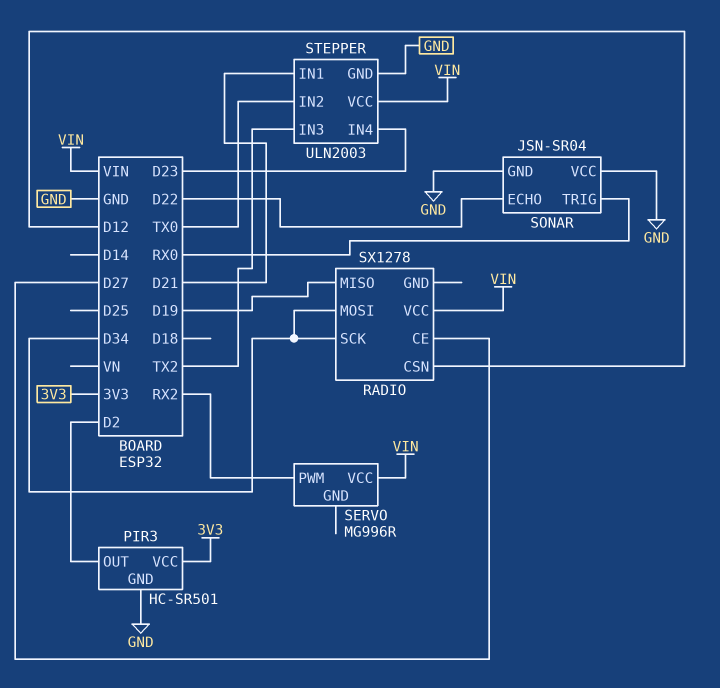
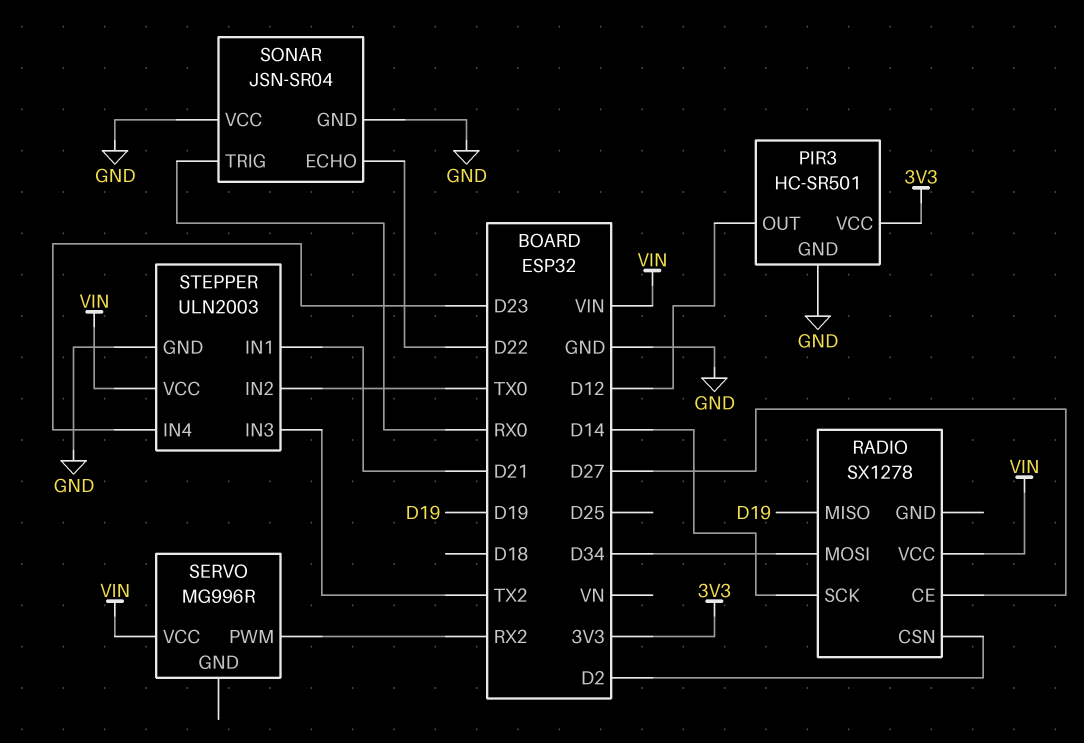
PIR3 pin OUT: D2 -> D12
RADIO pin CSN: D12 -> D2
RADIO pin SCK: D34 -> D14

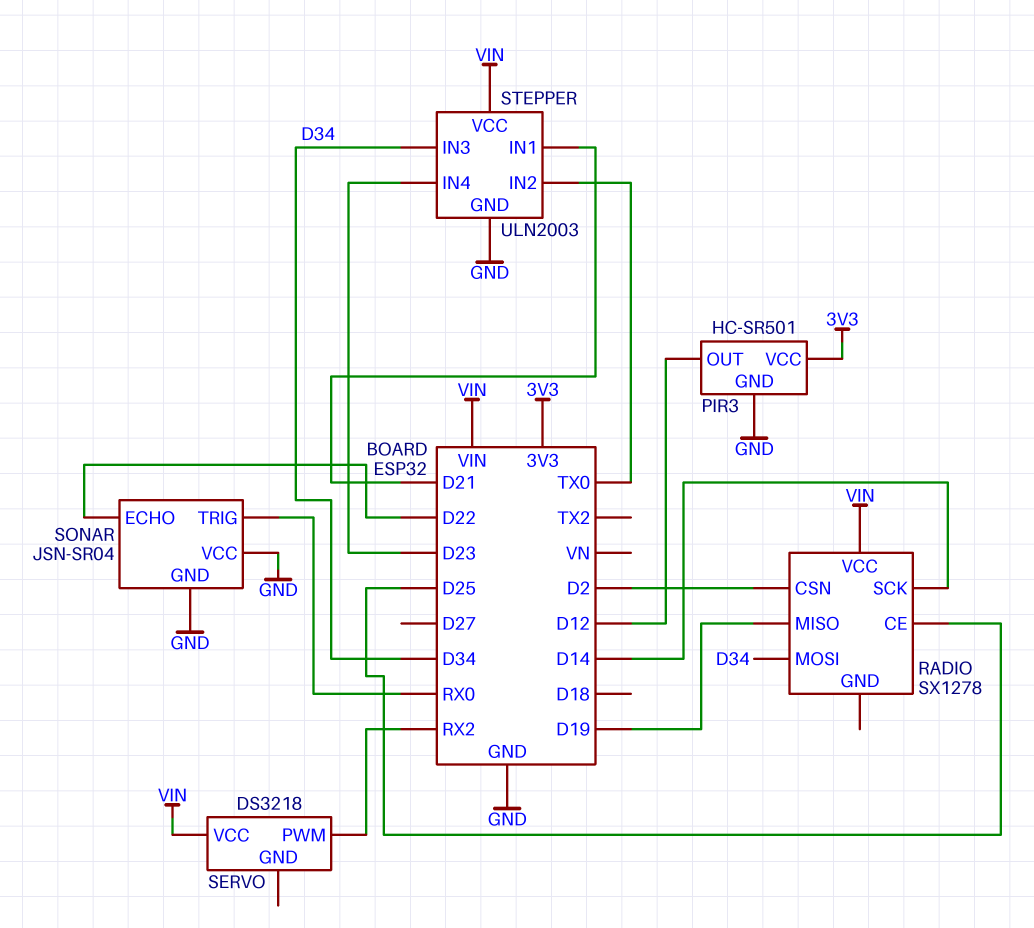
RADIO pin CE: D27 -> D25
SERVO: MG996R -> DS3218
STEPPER pin IN3: TX2 -> D34

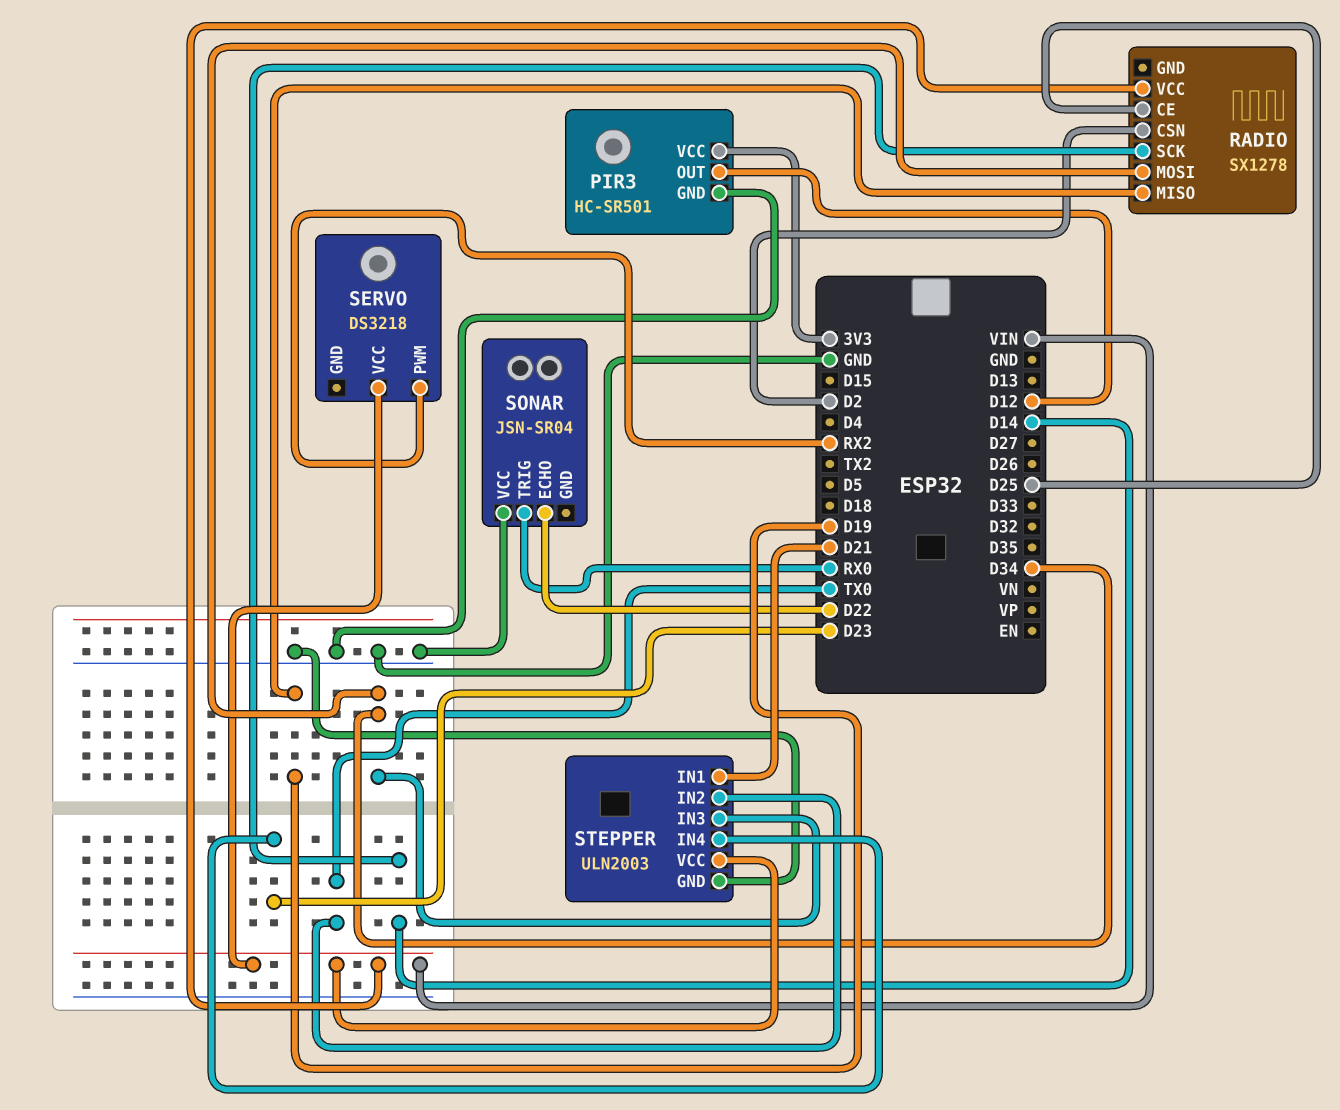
SONAR pin GND: GND -> none

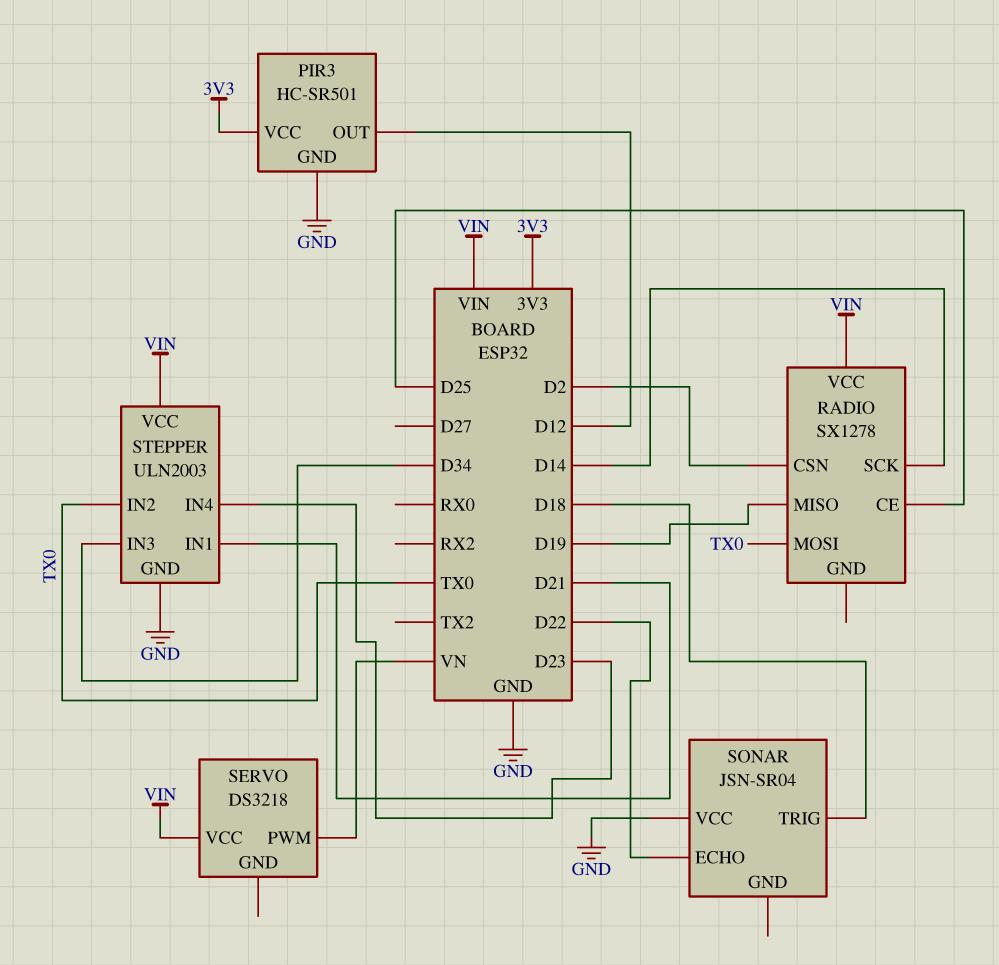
RADIO pin MOSI: D34 -> TX0
SERVO pin PWM: RX2 -> VN
SONAR pin TRIG: RX0 -> D18

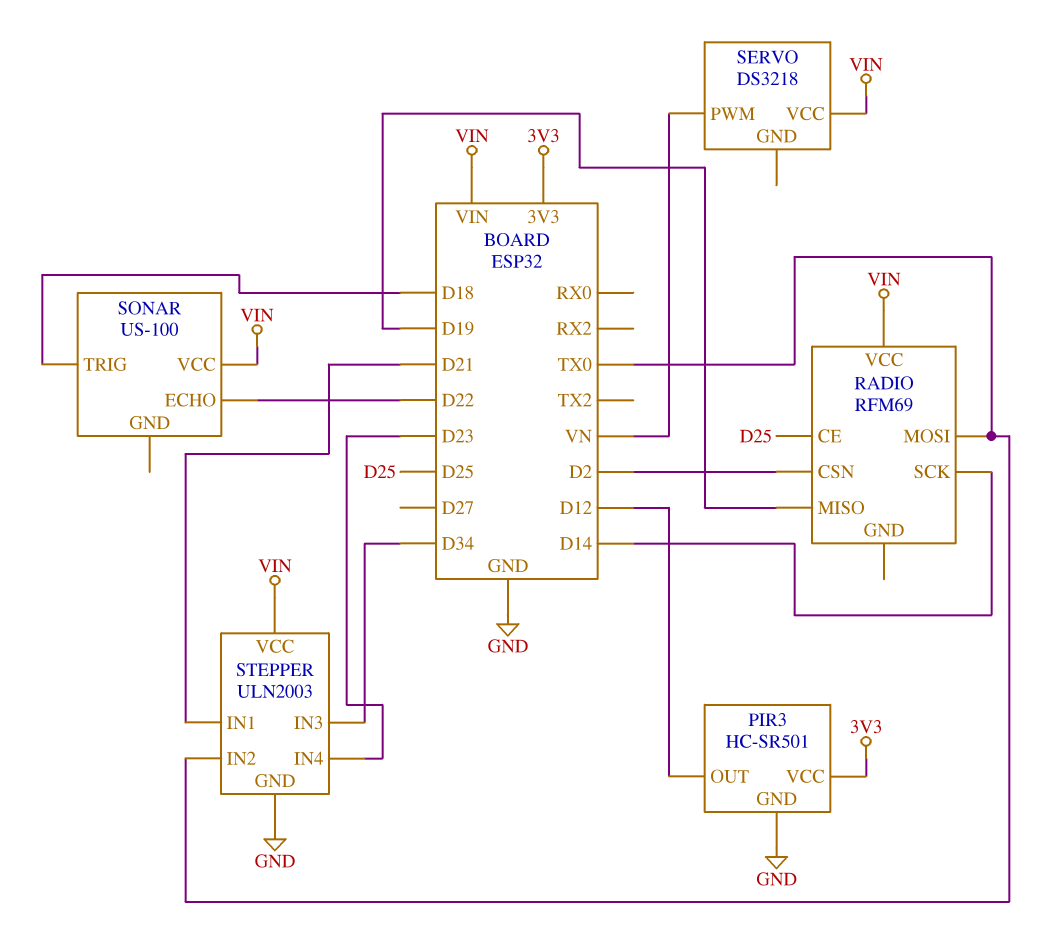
RADIO: SX1278 -> RFM69
SONAR: JSN-SR04 -> US-100
SONAR pin VCC: GND -> VIN

